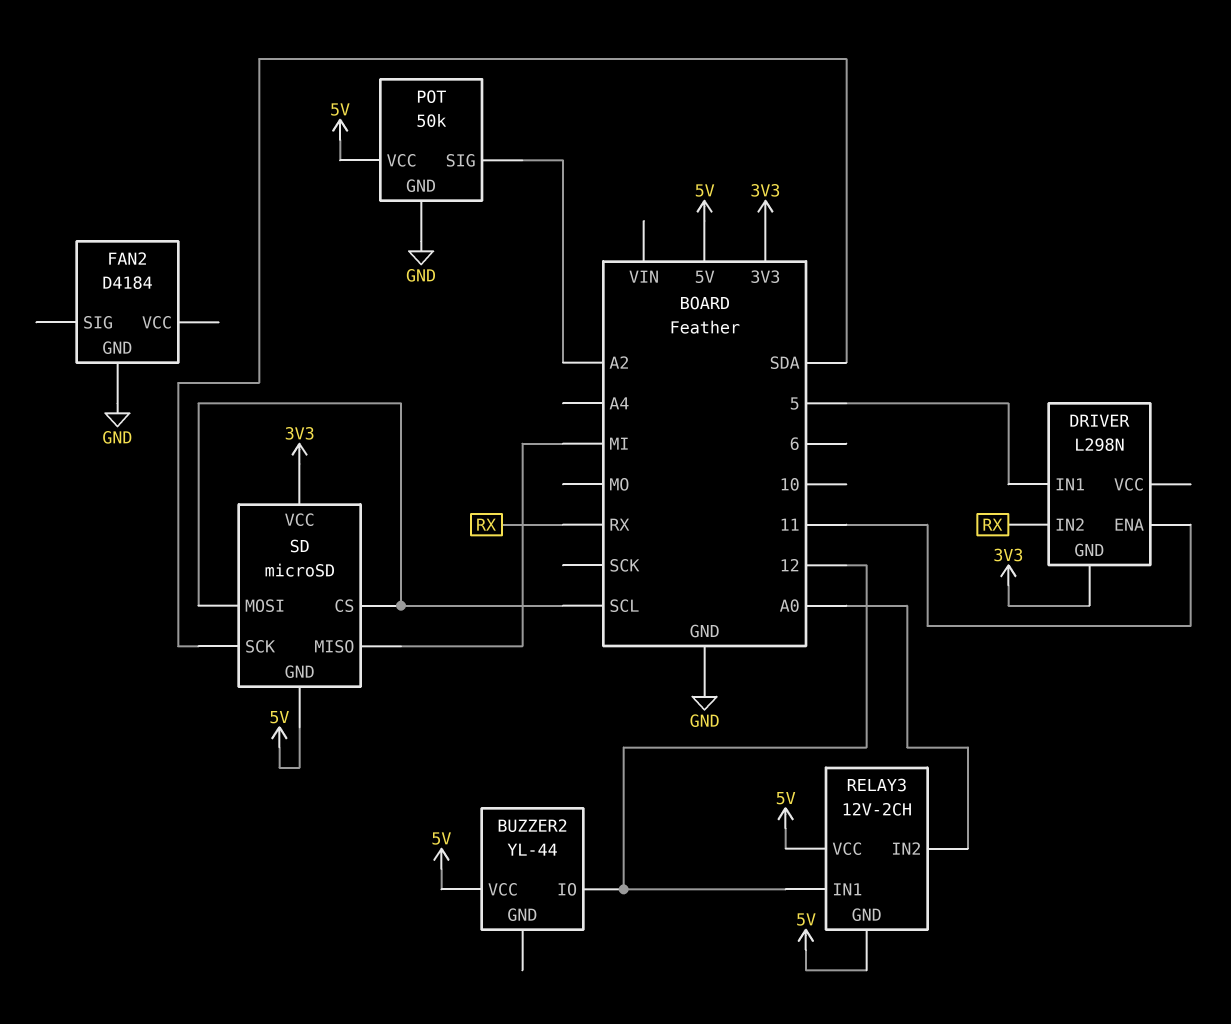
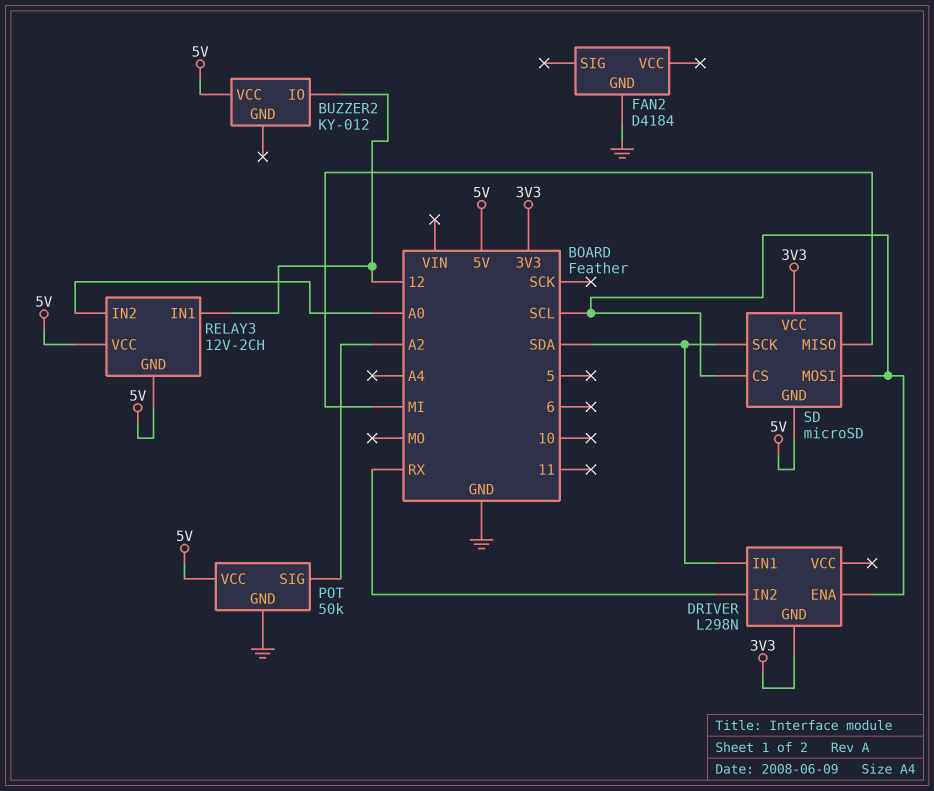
BUZZER2: YL-44 -> KY-012
DRIVER pin ENA: 11 -> SCL
DRIVER pin IN1: 5 -> SDA

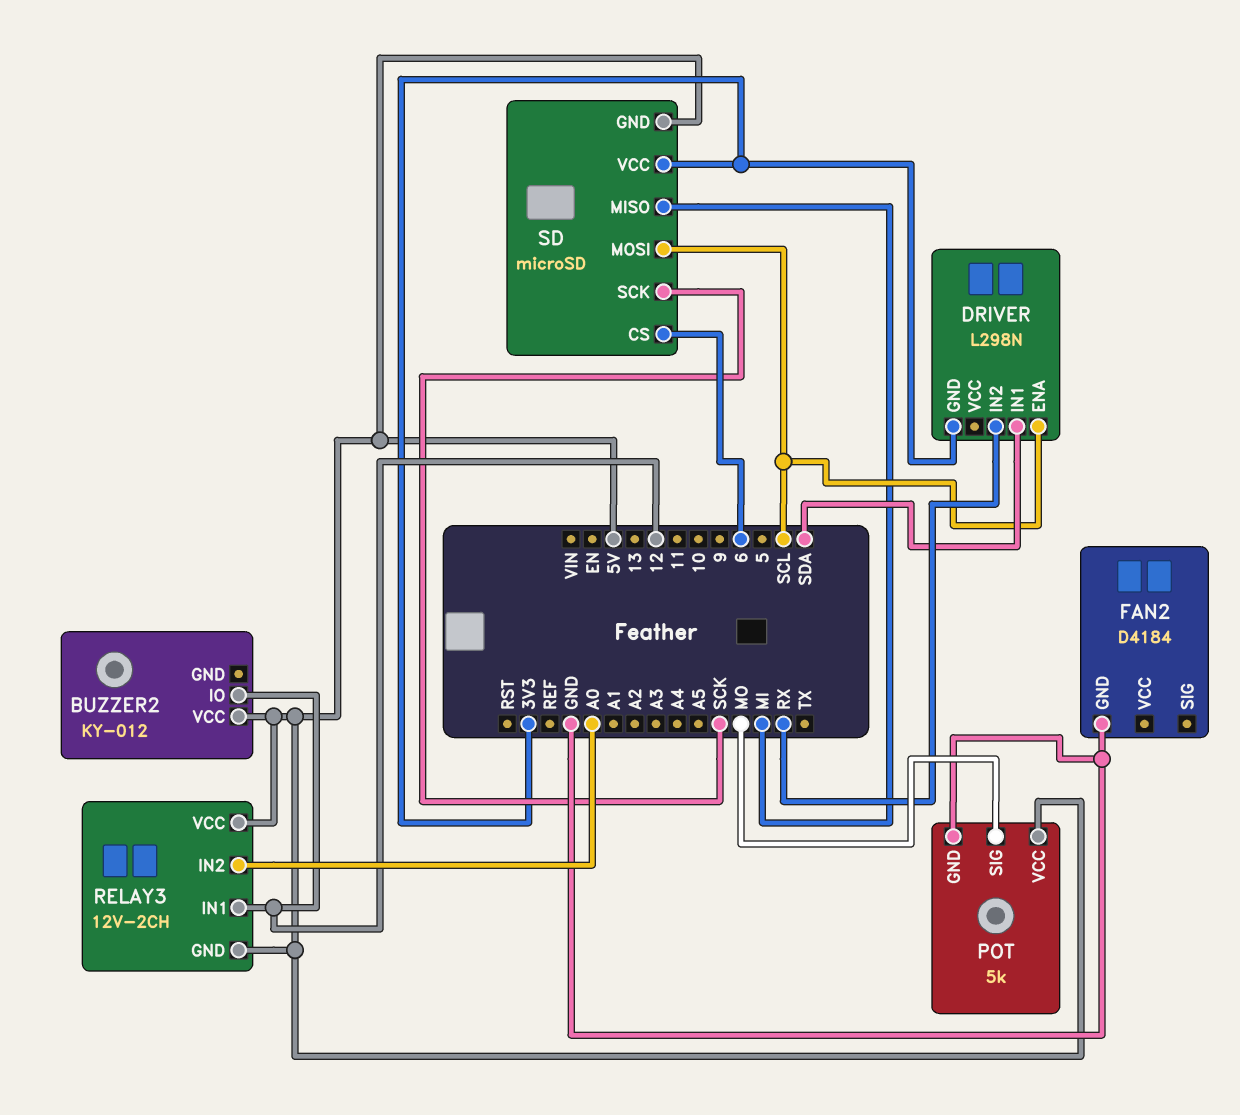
POT: 50k -> 5k
POT pin SIG: A2 -> MO
SD pin CS: SCL -> 6
SD pin SCK: SDA -> SCK

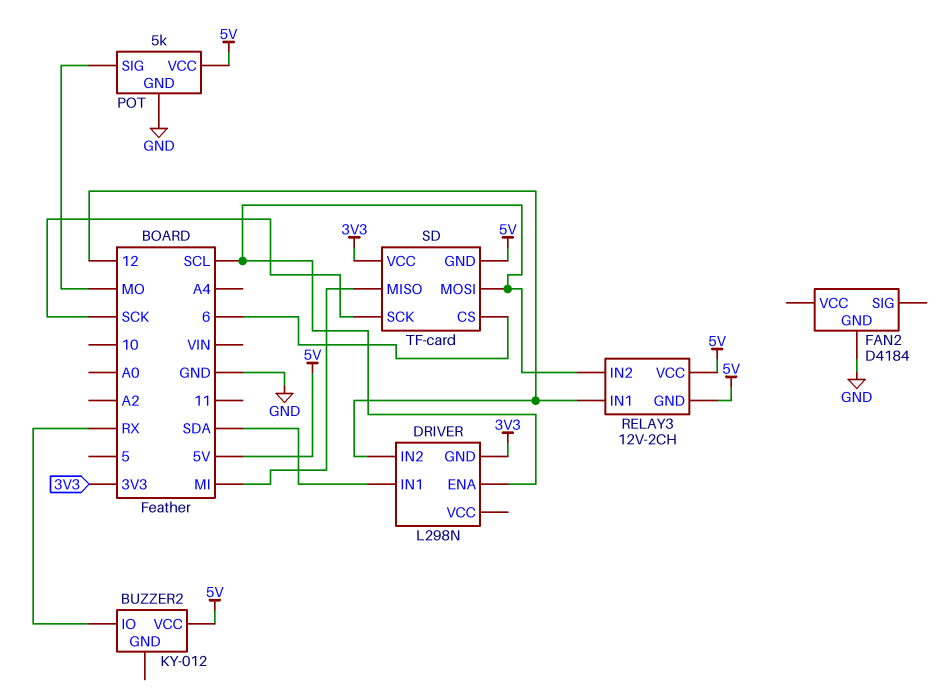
BUZZER2 pin IO: 12 -> RX
DRIVER pin IN2: RX -> 12
RELAY3 pin IN2: A0 -> SCL
SD: microSD -> TF-card

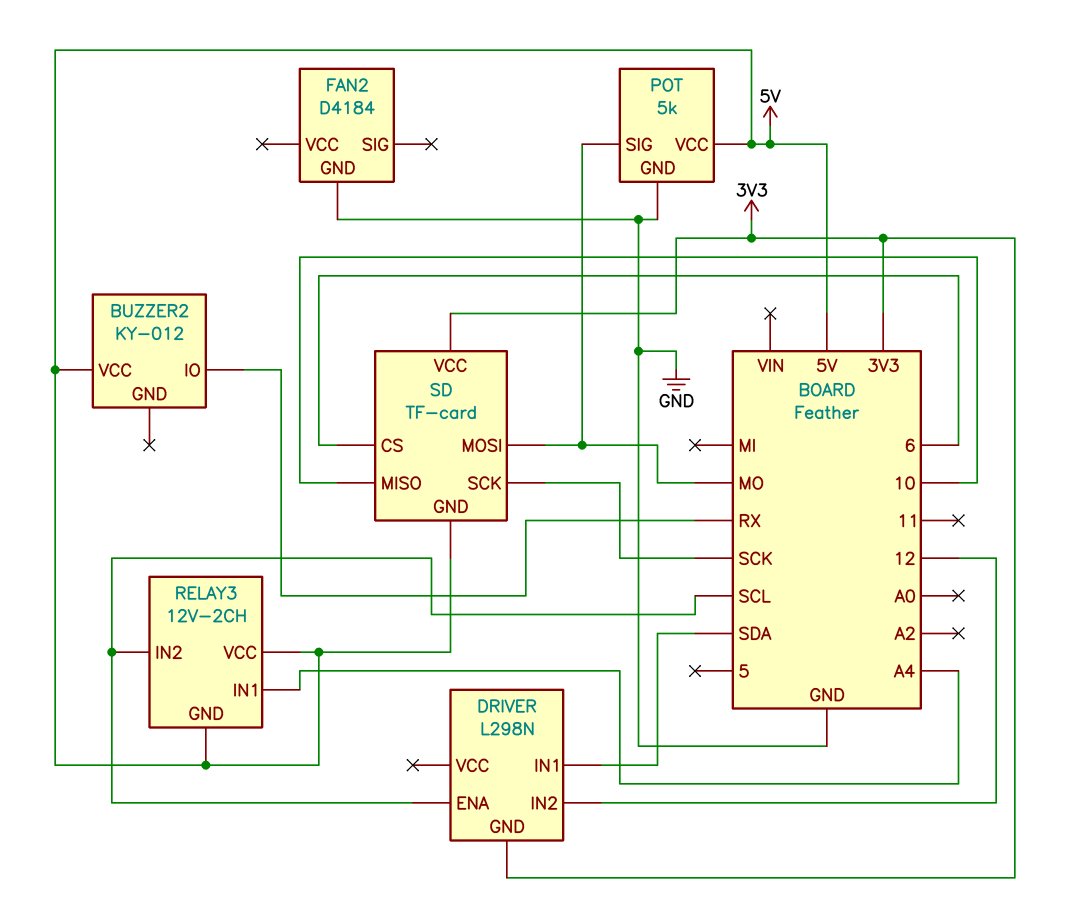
RELAY3 pin IN1: 12 -> A4
SD pin MISO: MI -> 10
SD pin MOSI: SCL -> MO

